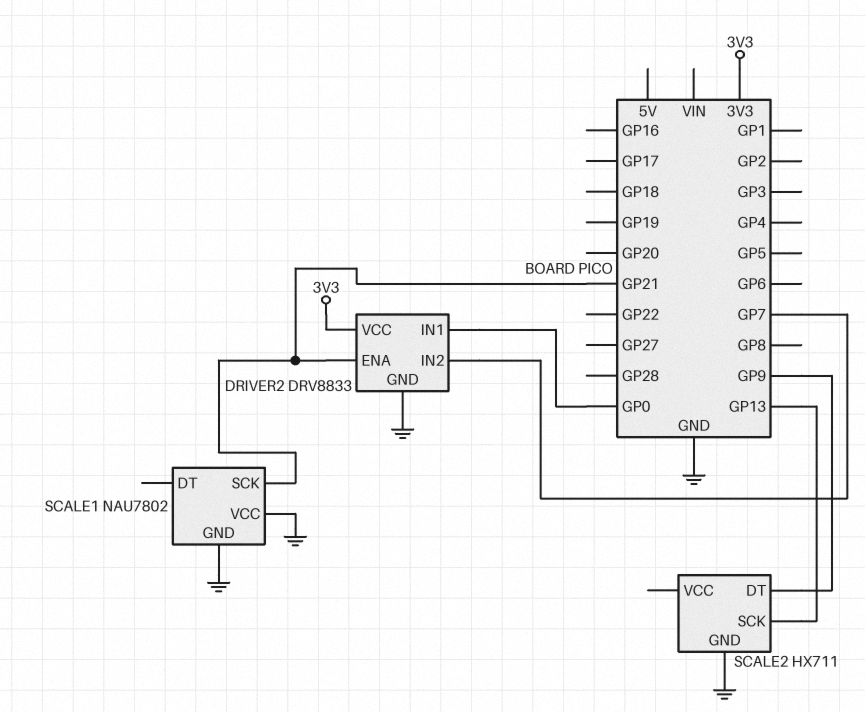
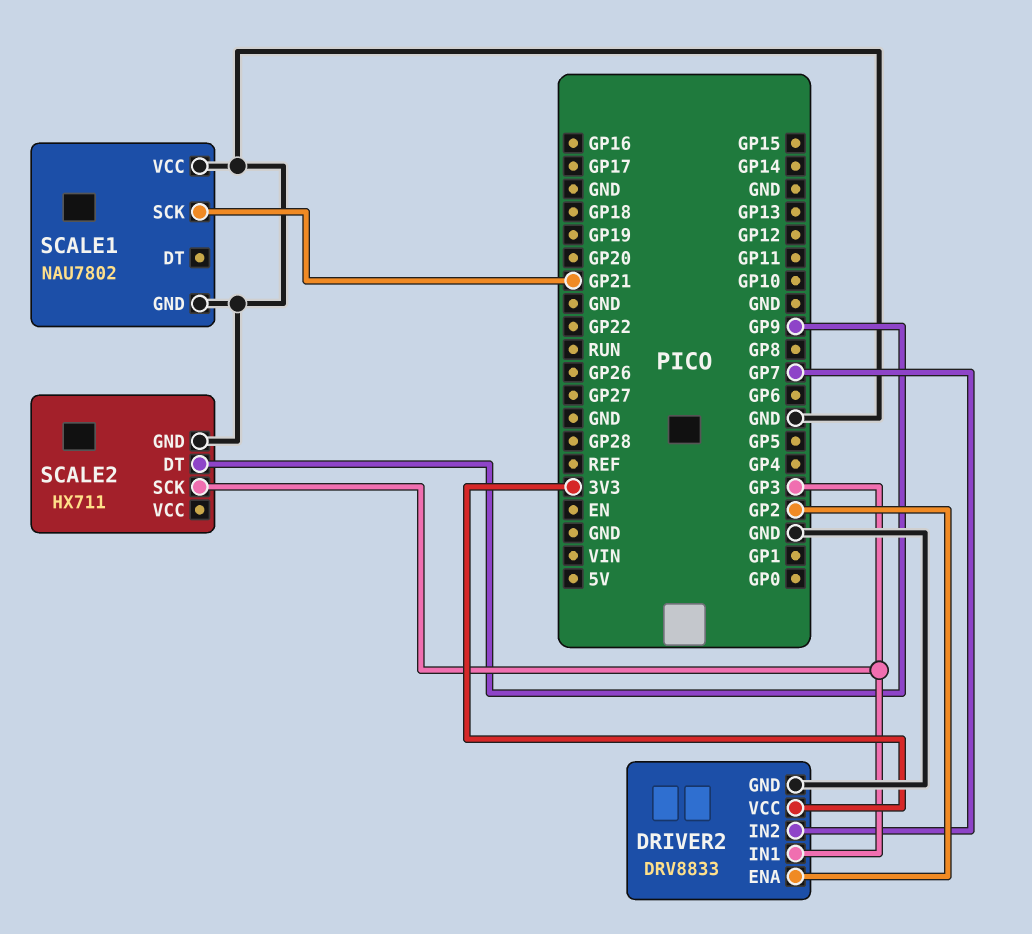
DRIVER2 pin ENA: GP21 -> GP2
DRIVER2 pin IN1: GP0 -> GP3
SCALE2 pin SCK: GP13 -> GP3

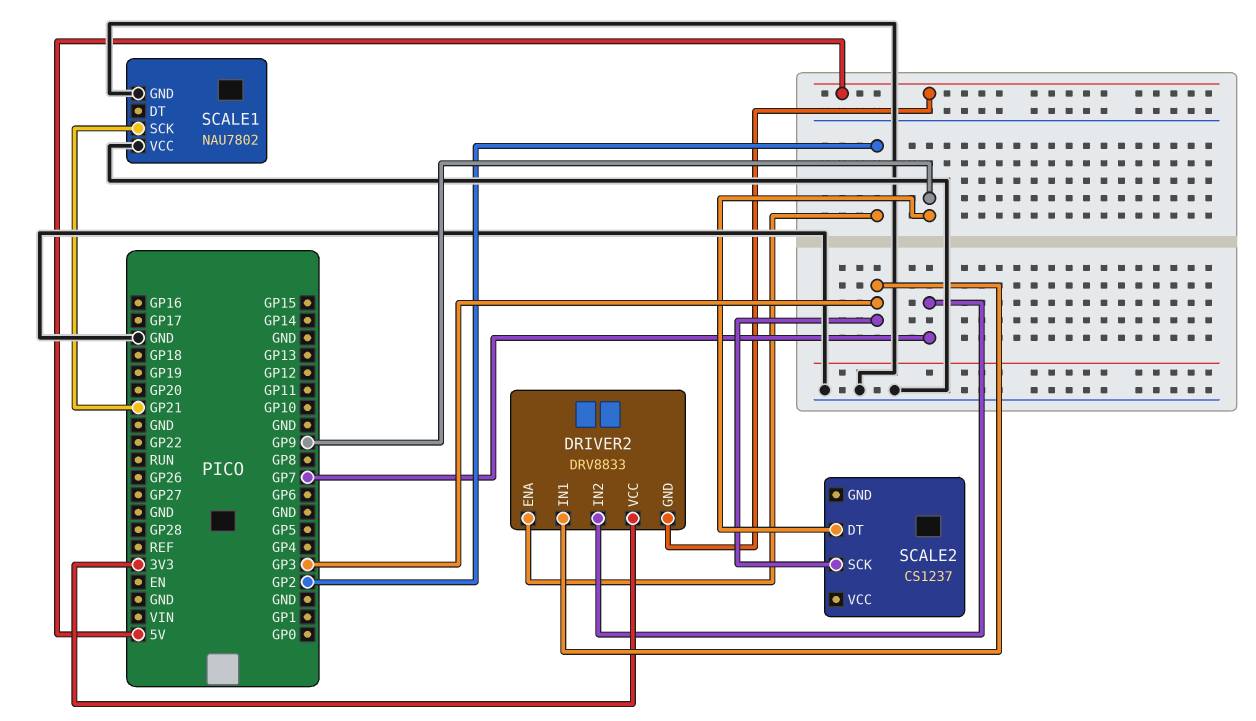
DRIVER2 pin GND: GND -> 5V
SCALE2: HX711 -> CS1237
SCALE2 pin GND: GND -> none

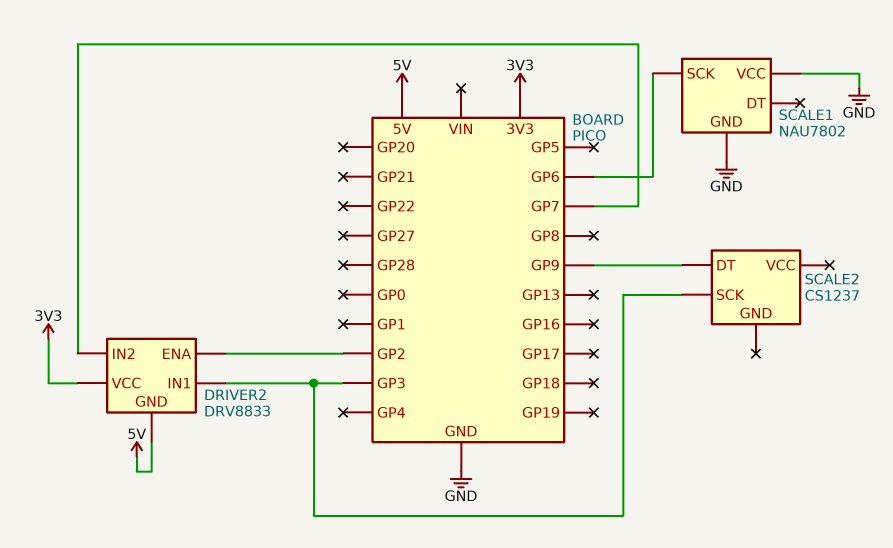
SCALE1 pin SCK: GP21 -> GP6

